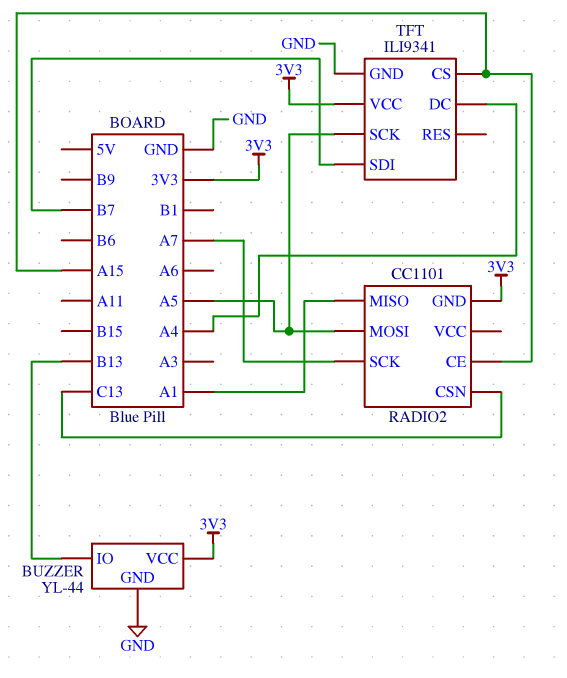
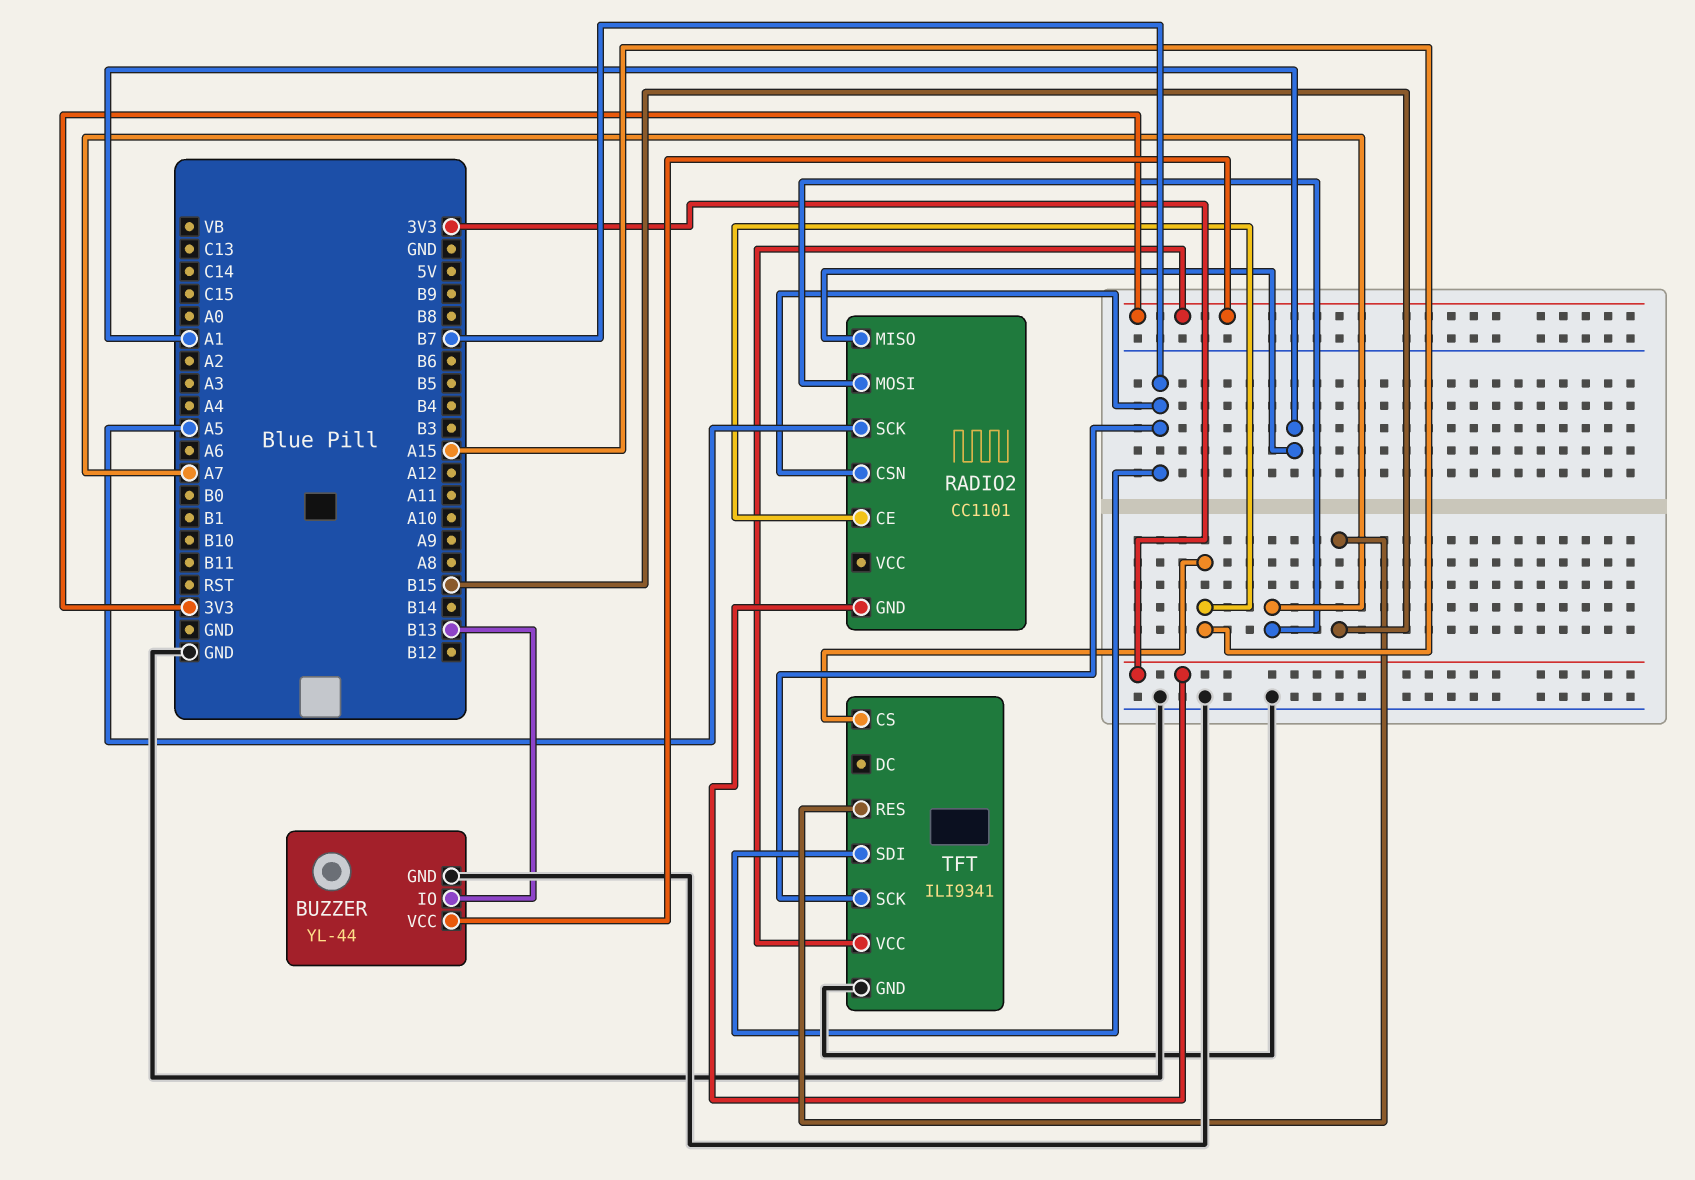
RADIO2 pin CSN: C13 -> B7
RADIO2 pin MOSI: A5 -> A7
RADIO2 pin SCK: A7 -> A5
TFT pin DC: A4 -> none
TFT pin RES: none -> B15
TFT pin SCK: A5 -> B7

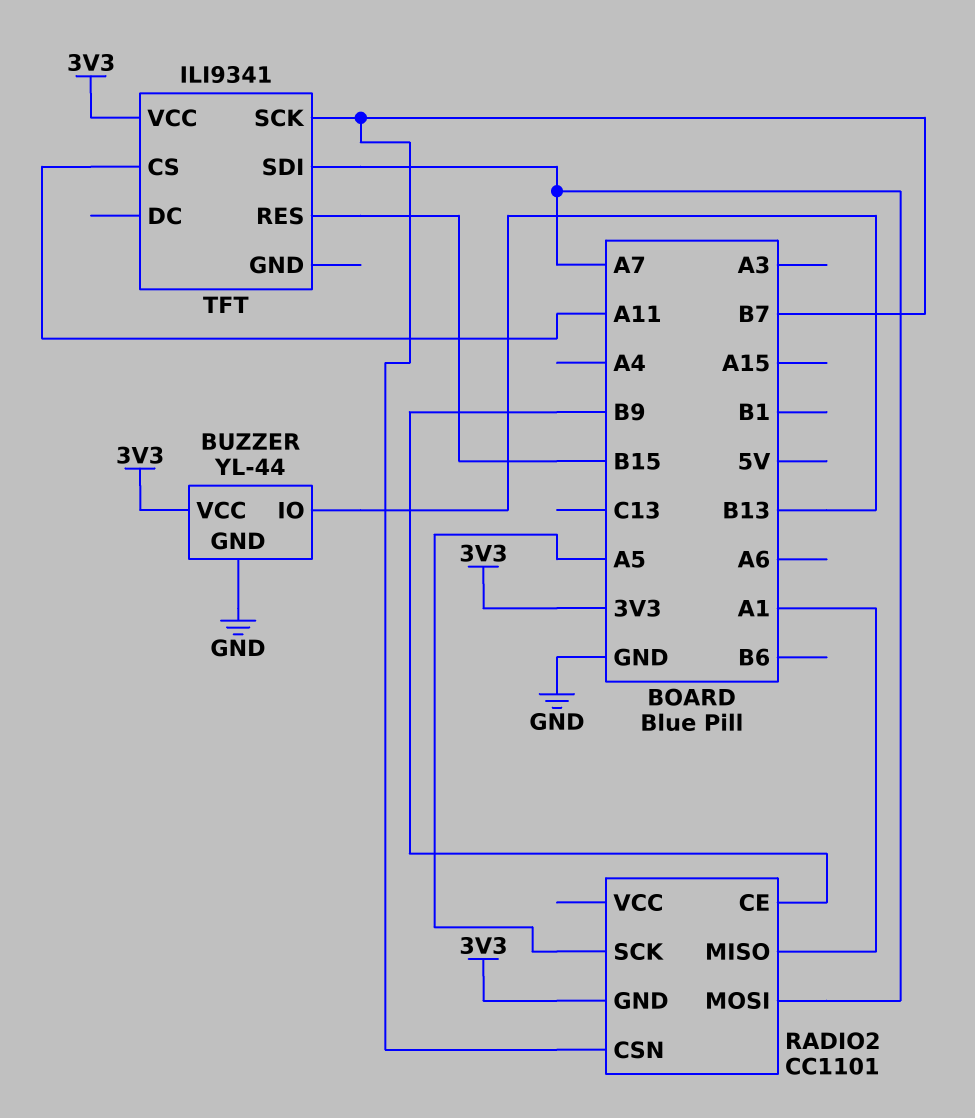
RADIO2 pin CE: A15 -> B9
TFT pin CS: A15 -> A11
TFT pin GND: GND -> none
TFT pin SDI: B7 -> A7

